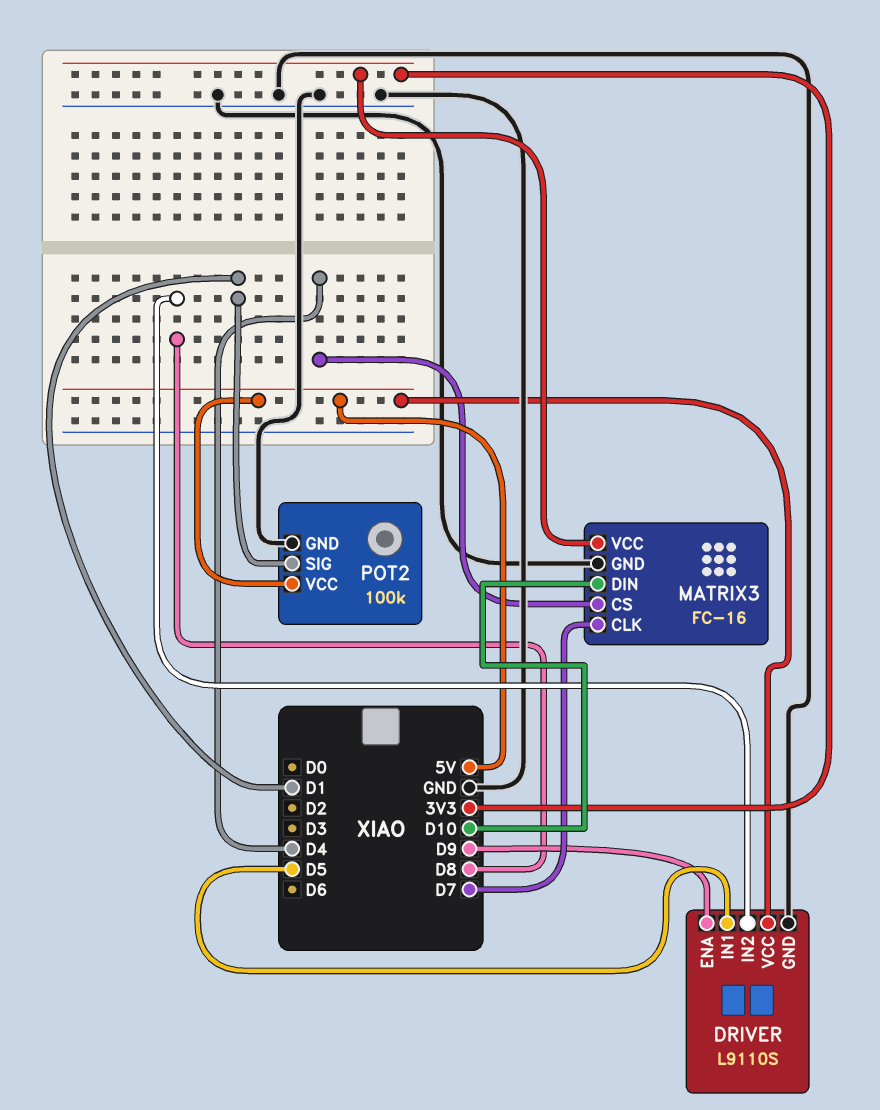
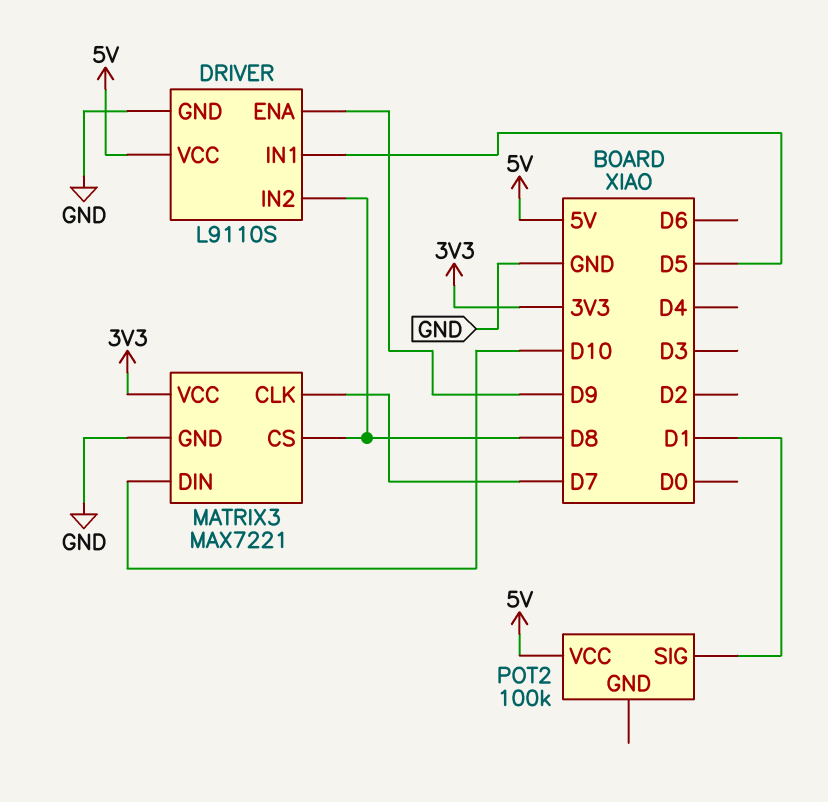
MATRIX3: FC-16 -> MAX7221
MATRIX3 pin CS: D4 -> D8
POT2 pin GND: GND -> none

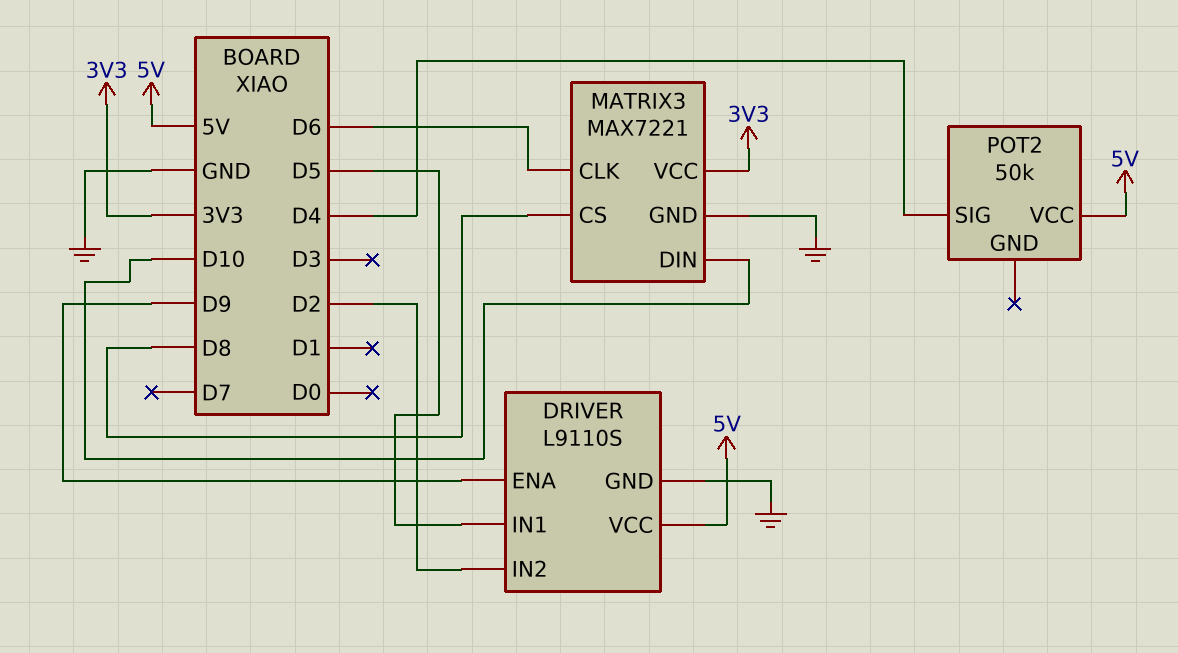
DRIVER pin IN2: D8 -> D2
MATRIX3 pin CLK: D7 -> D6
POT2: 100k -> 50k
POT2 pin SIG: D1 -> D4

